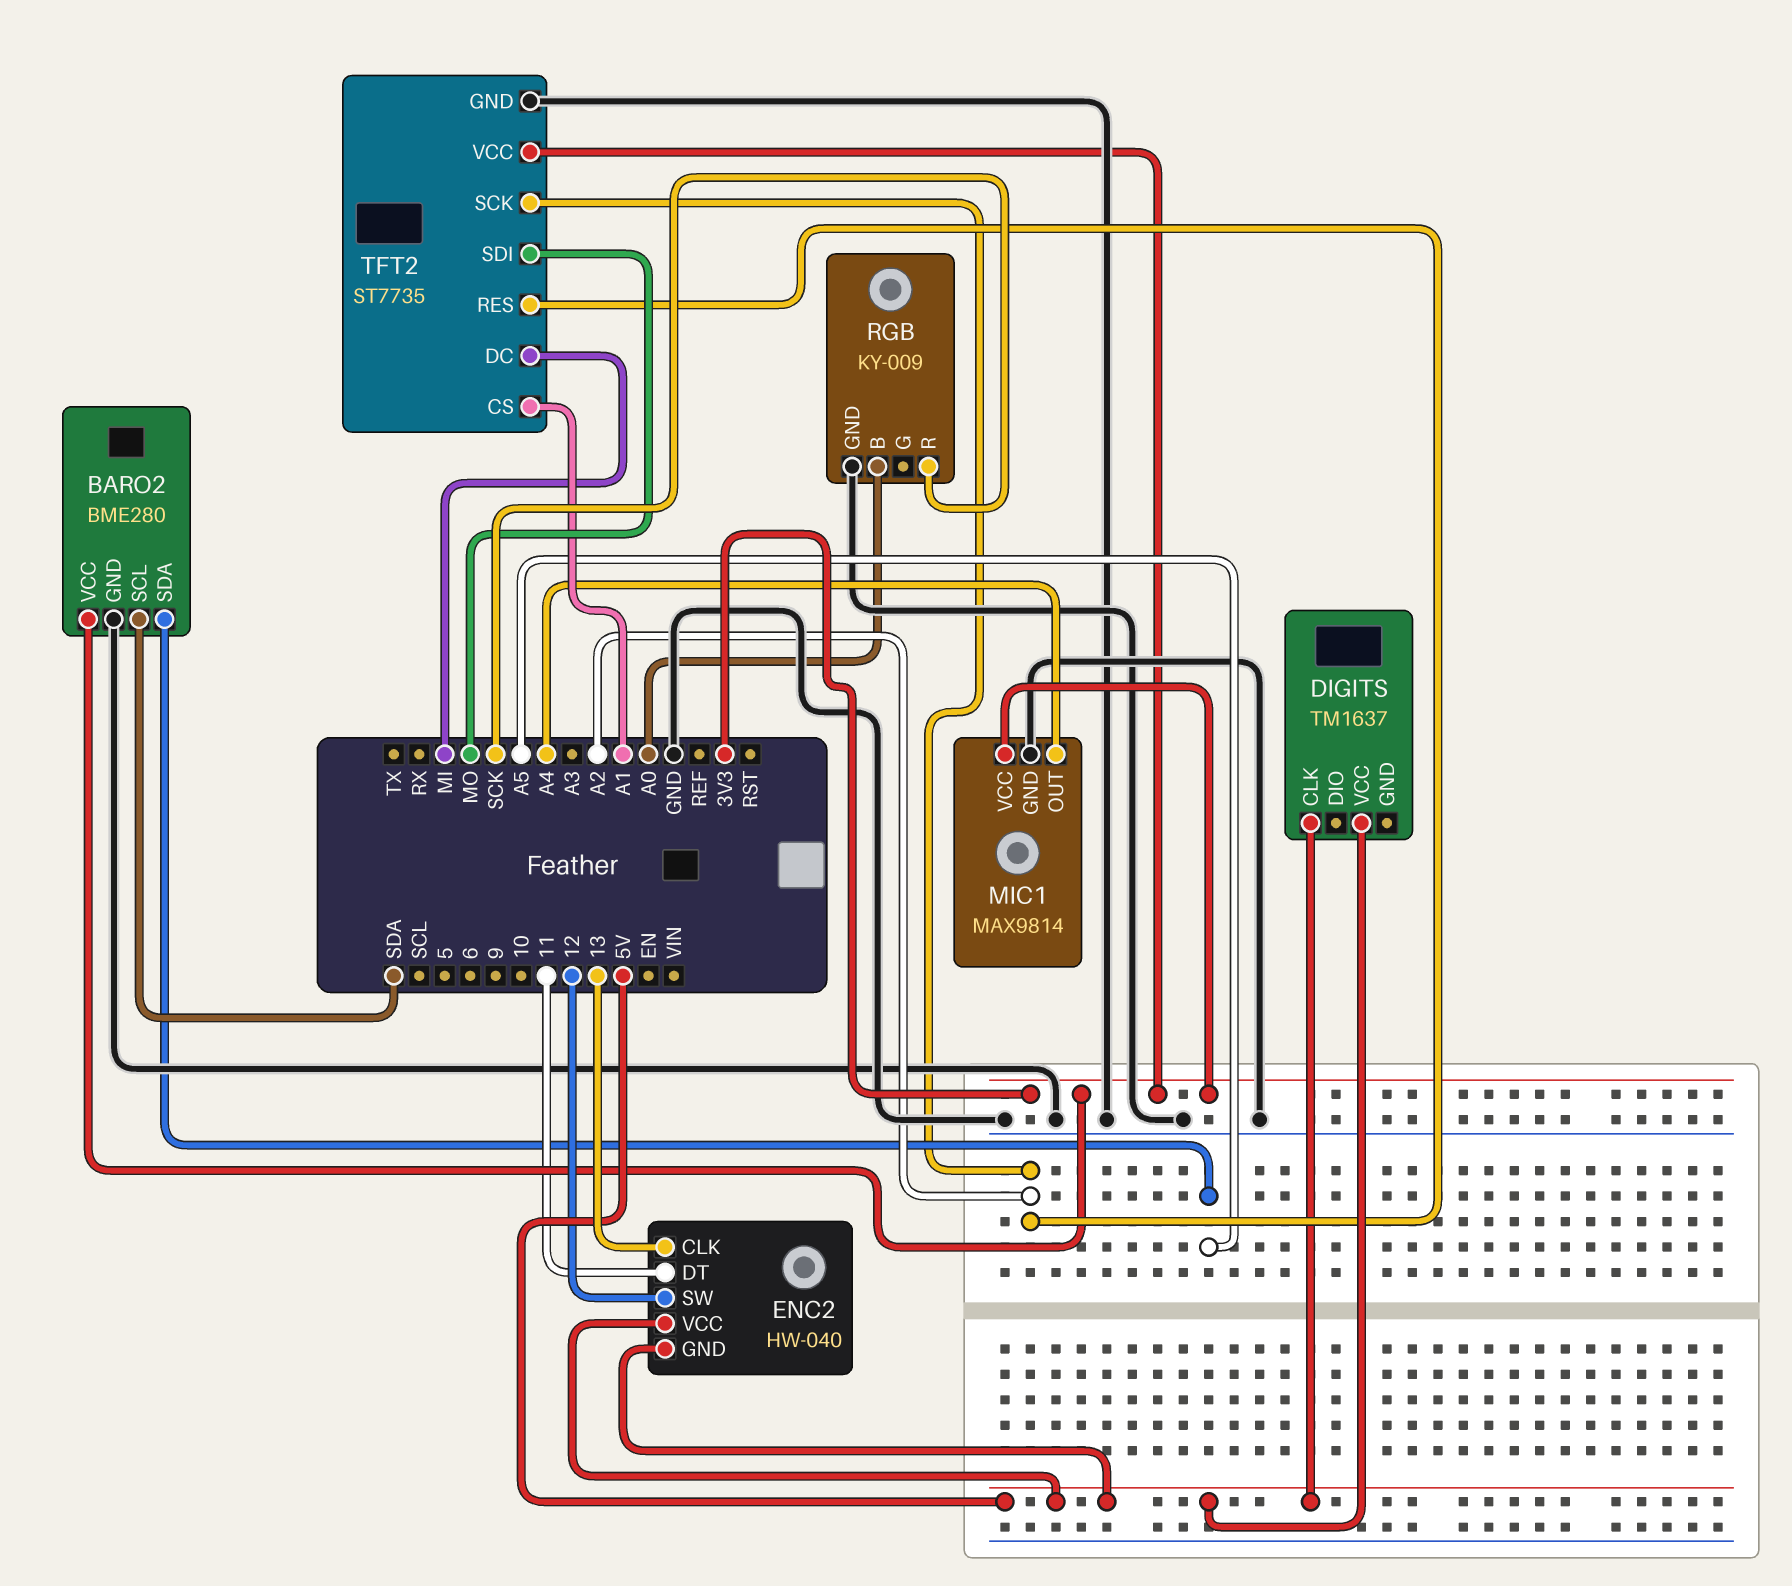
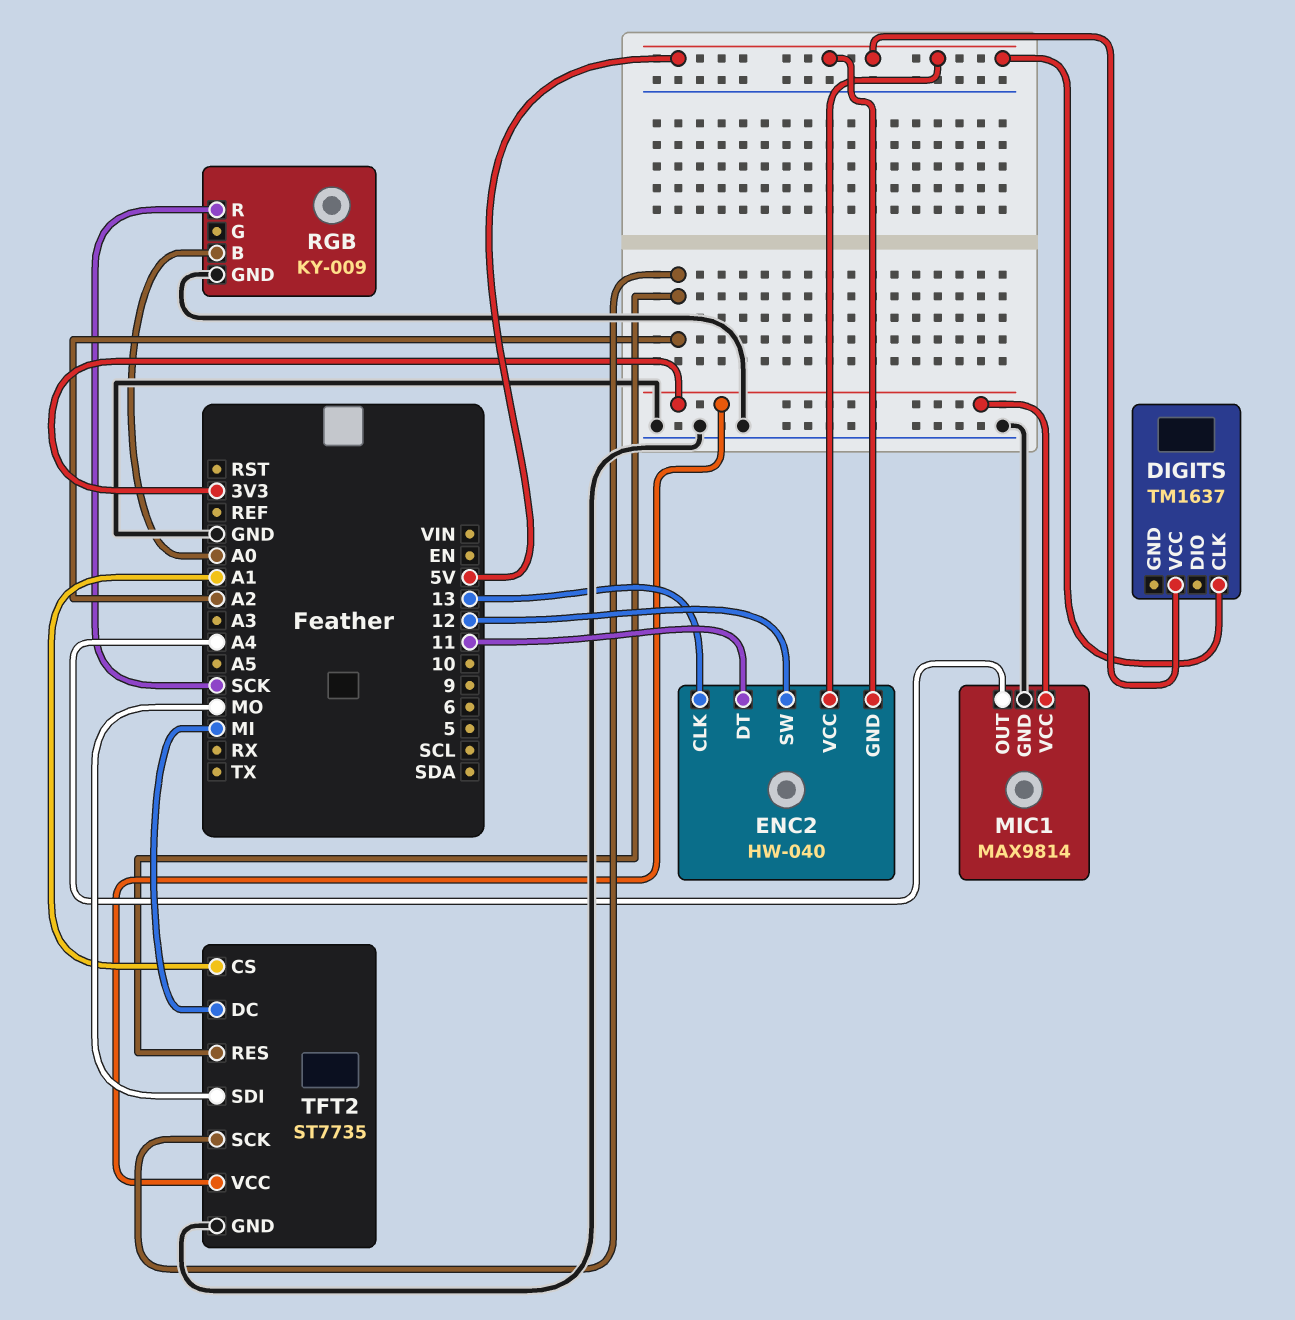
BARO2: BME280 -> none
BARO2 pin GND: GND -> none
BARO2 pin SCL: SDA -> none
BARO2 pin SDA: A5 -> none
BARO2 pin VCC: 3V3 -> none

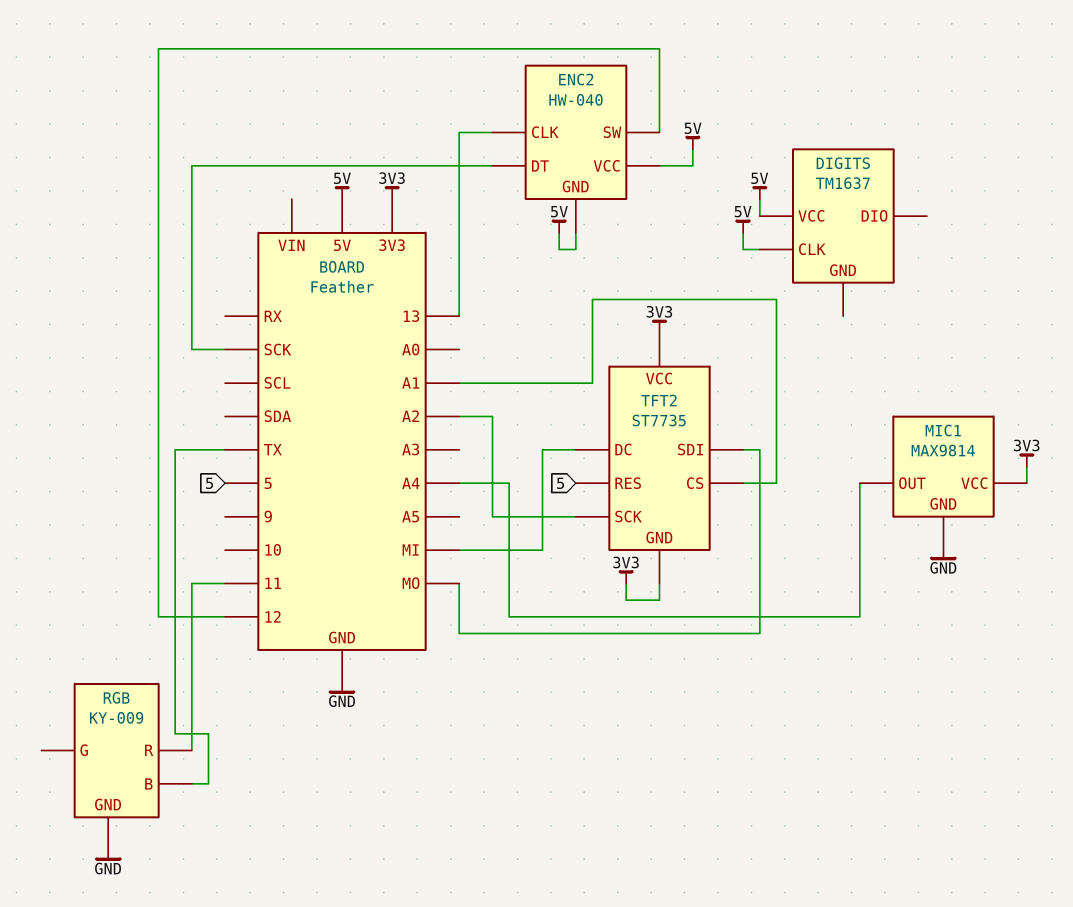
ENC2 pin DT: 11 -> SCK
RGB pin B: A0 -> TX
RGB pin R: SCK -> 11
TFT2 pin GND: GND -> 3V3
TFT2 pin RES: A2 -> 5

